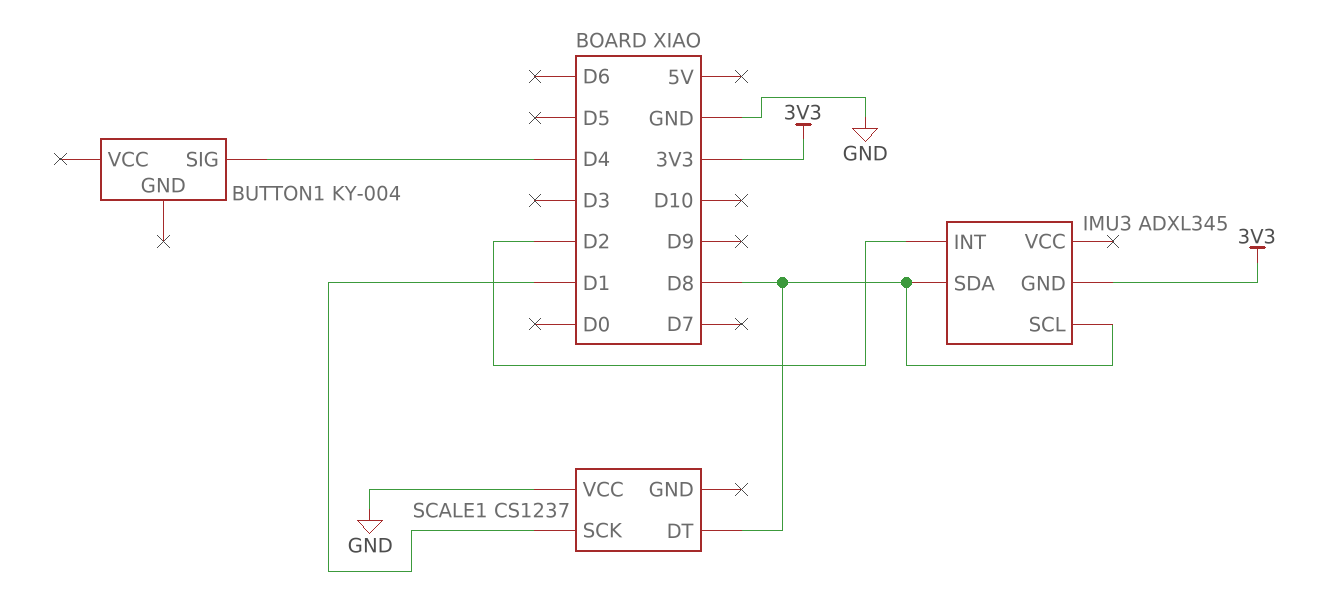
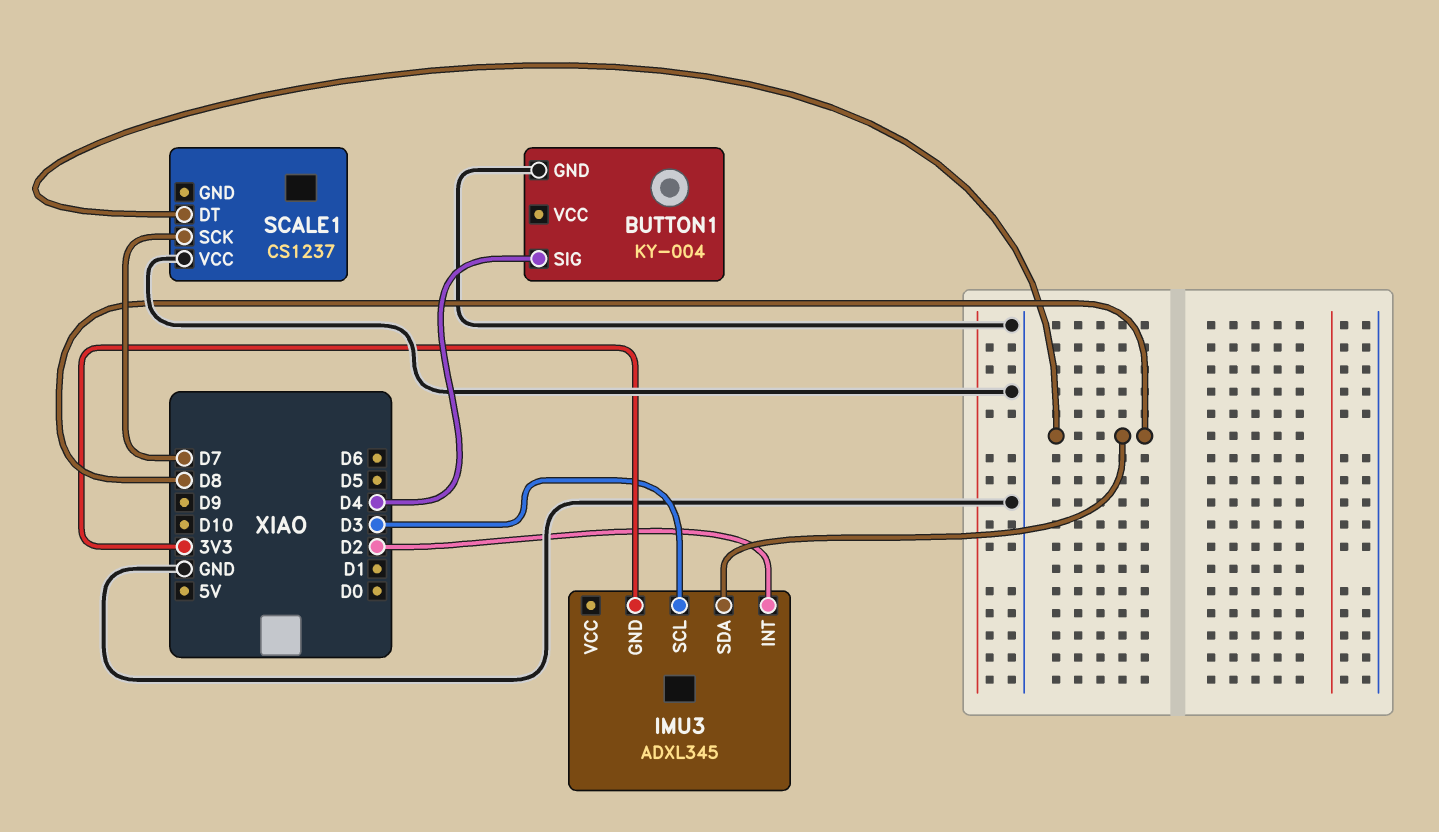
BUTTON1 pin GND: none -> GND
IMU3 pin SCL: D8 -> D3
SCALE1 pin SCK: D1 -> D7

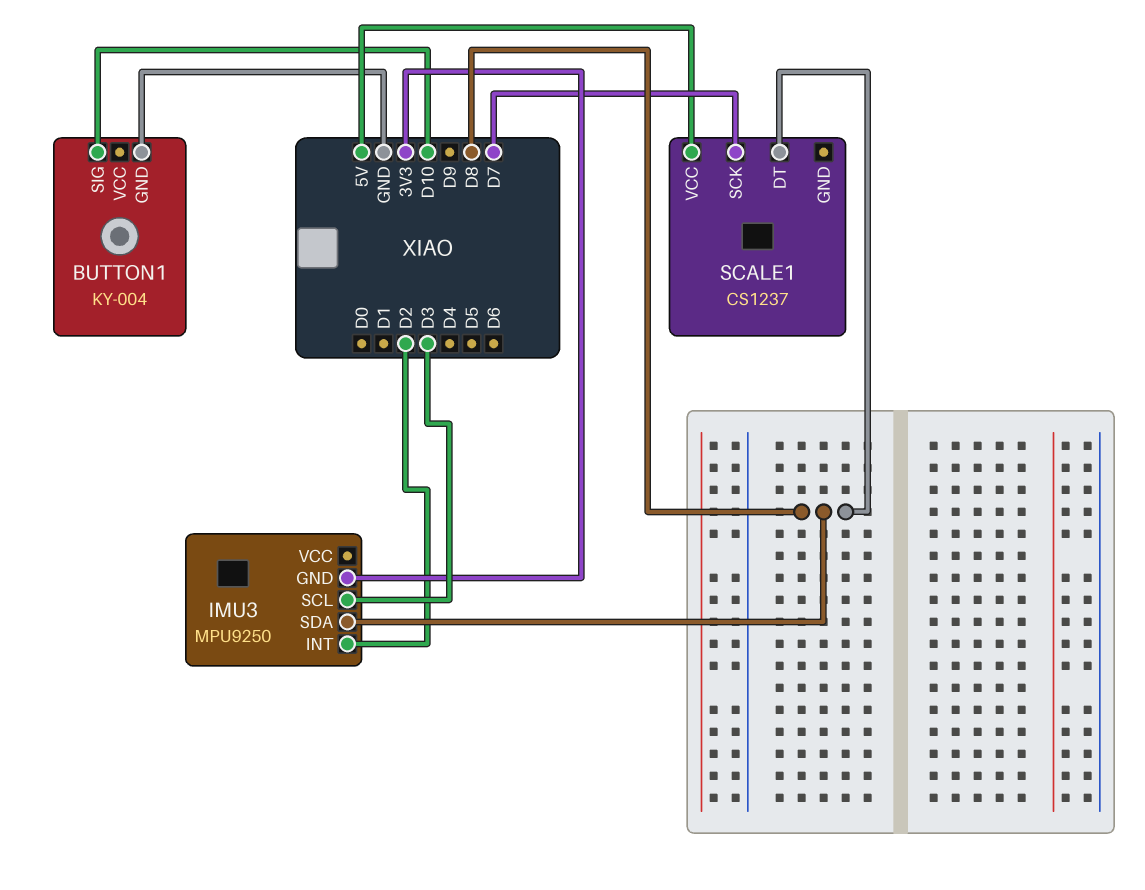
BUTTON1 pin SIG: D4 -> D10
IMU3: ADXL345 -> MPU9250
SCALE1 pin VCC: GND -> 5V

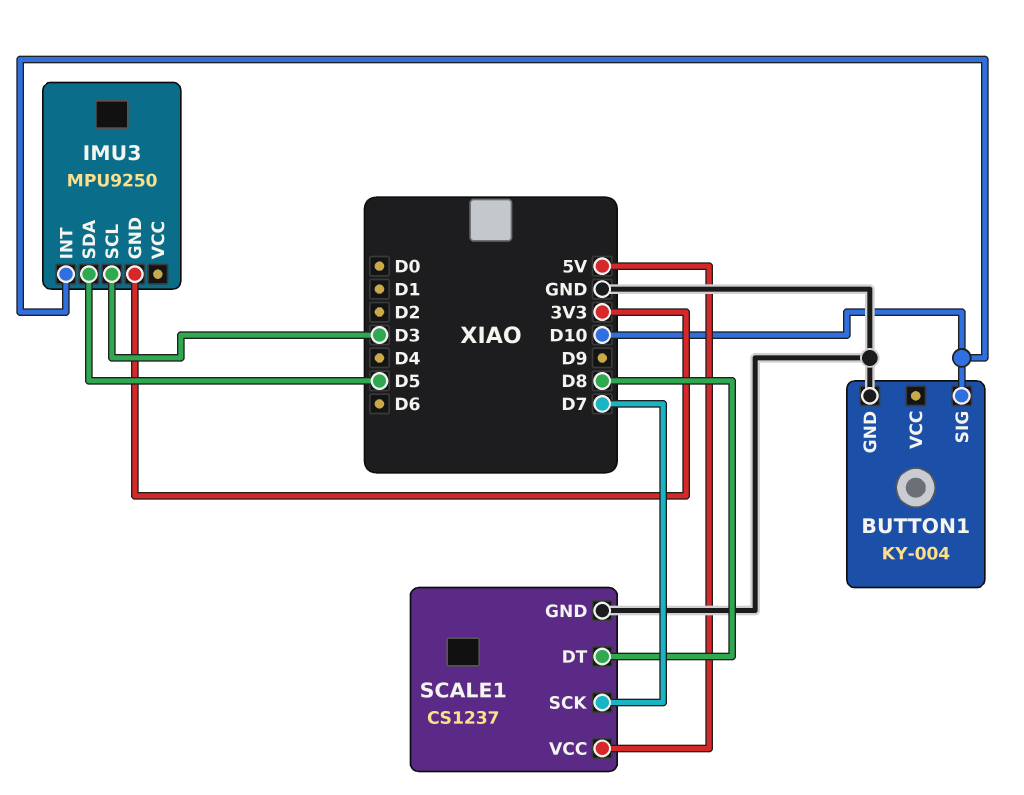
IMU3 pin INT: D2 -> D10
IMU3 pin SDA: D8 -> D5
SCALE1 pin GND: none -> GND

